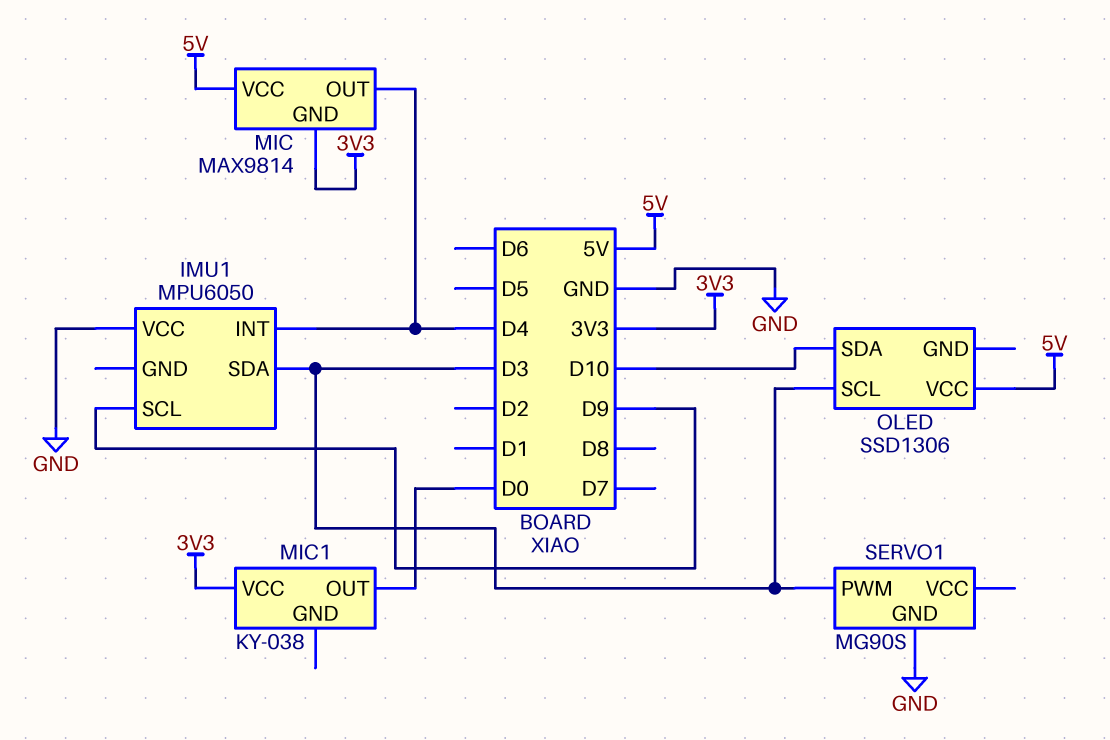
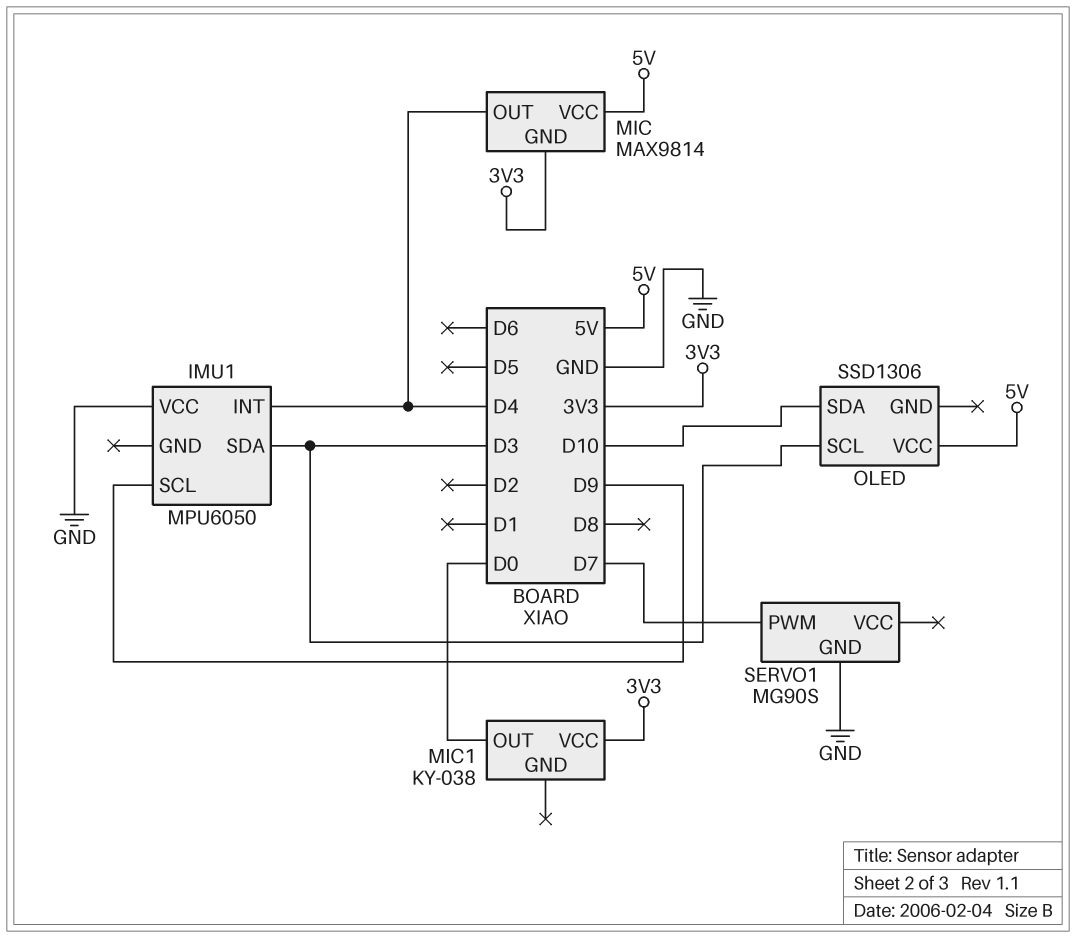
SERVO1 pin PWM: D3 -> D7

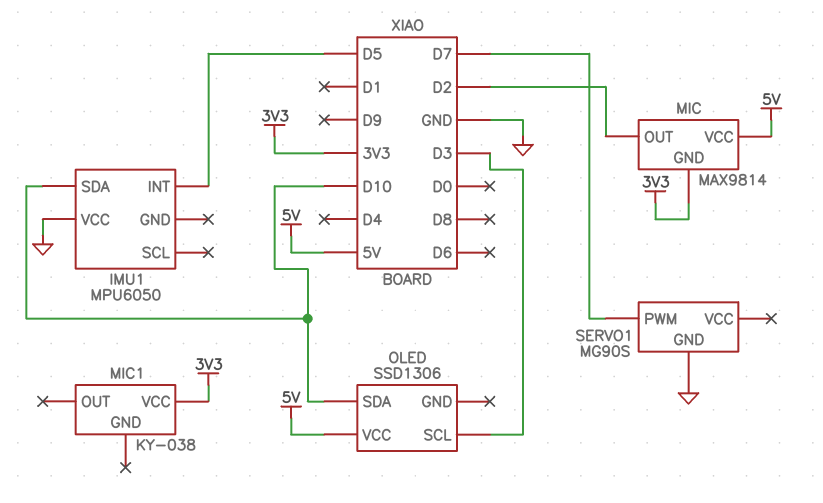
IMU1 pin INT: D4 -> D5
IMU1 pin SCL: D9 -> none
IMU1 pin SDA: D3 -> D10
MIC pin OUT: D4 -> D2
MIC1 pin OUT: D0 -> none

